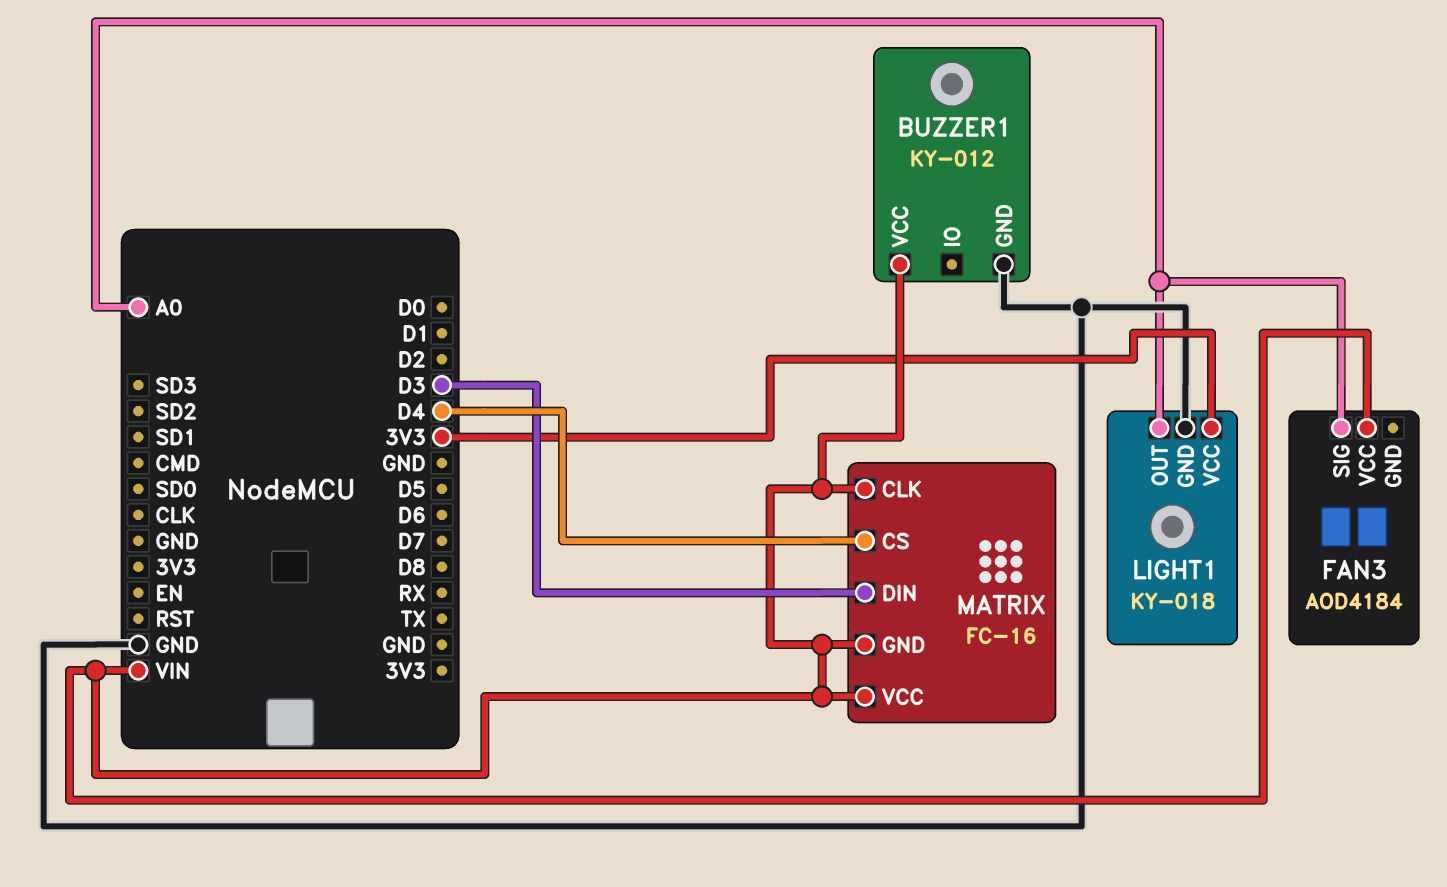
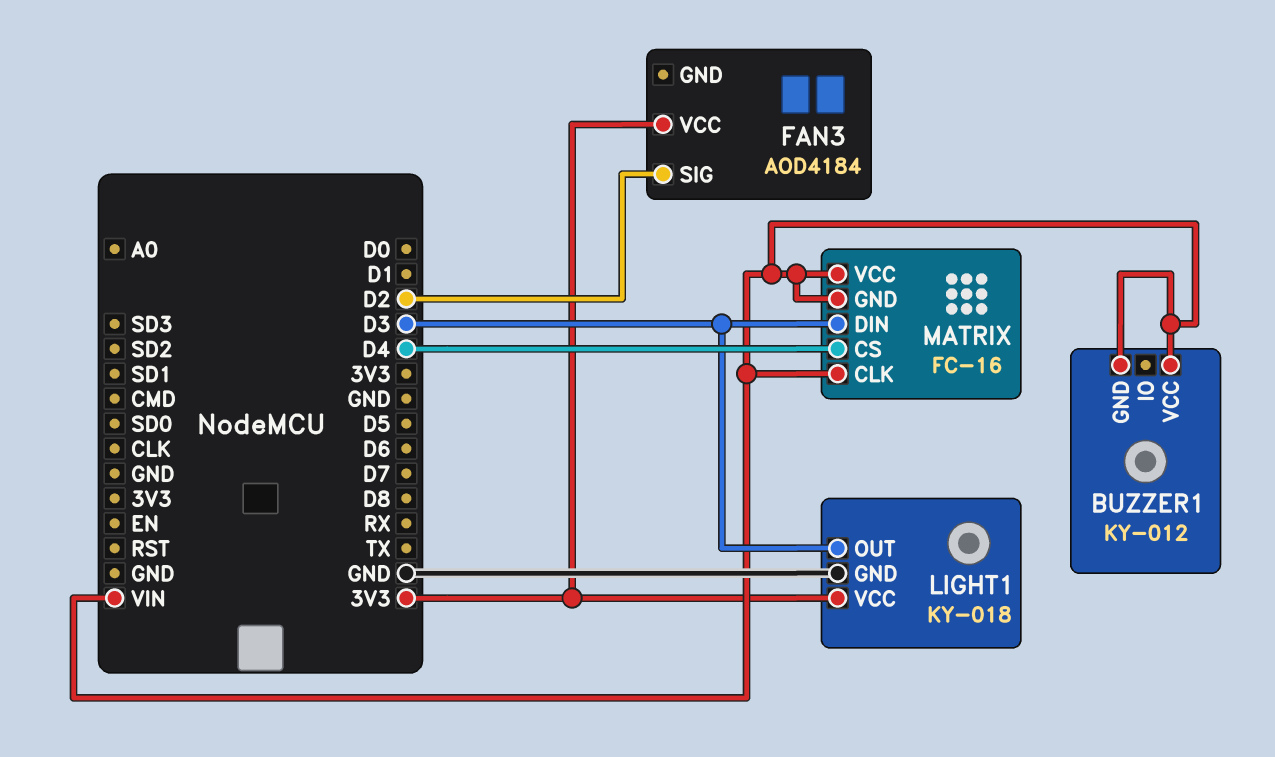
BUZZER1 pin GND: GND -> VIN
FAN3 pin SIG: A0 -> D2
FAN3 pin VCC: VIN -> 3V3
LIGHT1 pin OUT: A0 -> D3

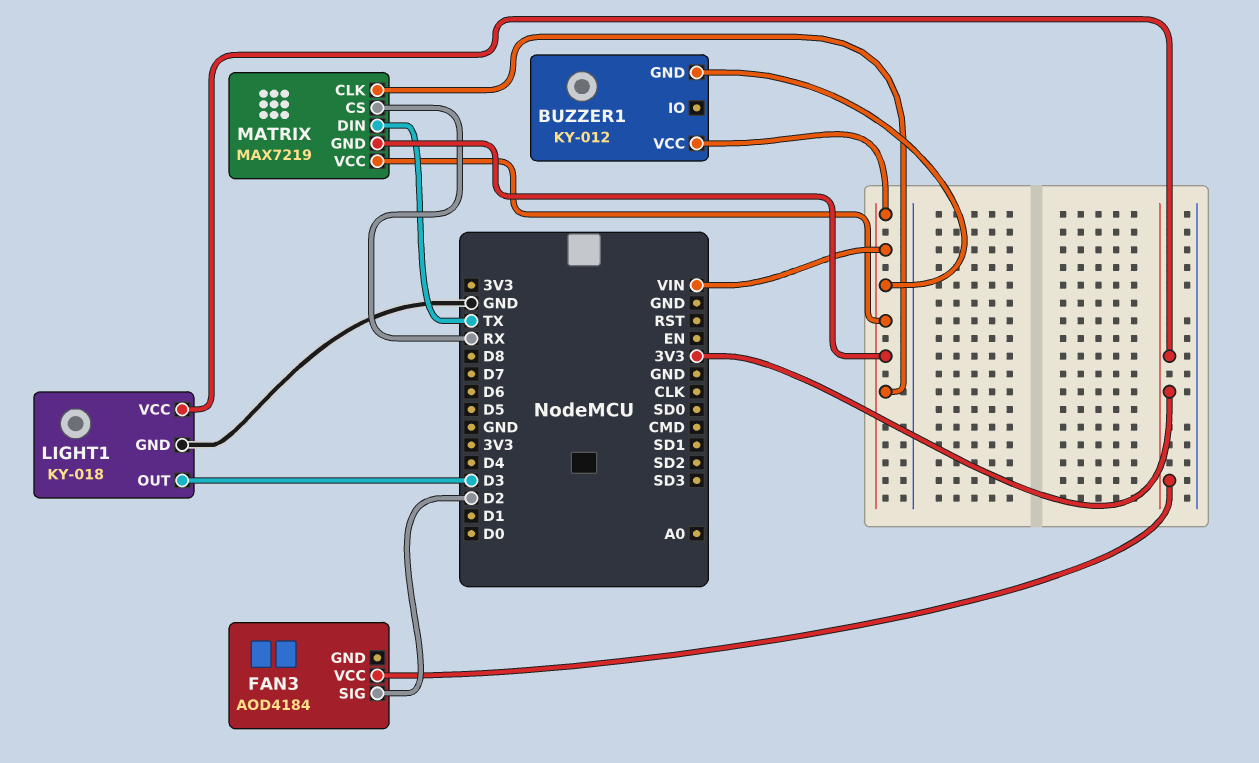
MATRIX: FC-16 -> MAX7219
MATRIX pin CS: D4 -> RX
MATRIX pin DIN: D3 -> TX

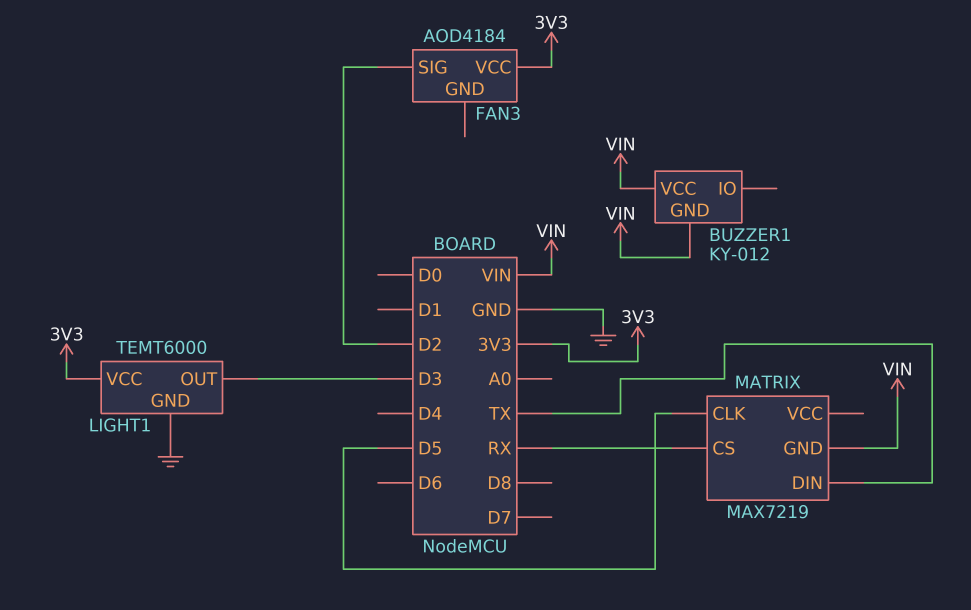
LIGHT1: KY-018 -> TEMT6000
MATRIX pin CLK: VIN -> D5
MATRIX pin VCC: VIN -> none

